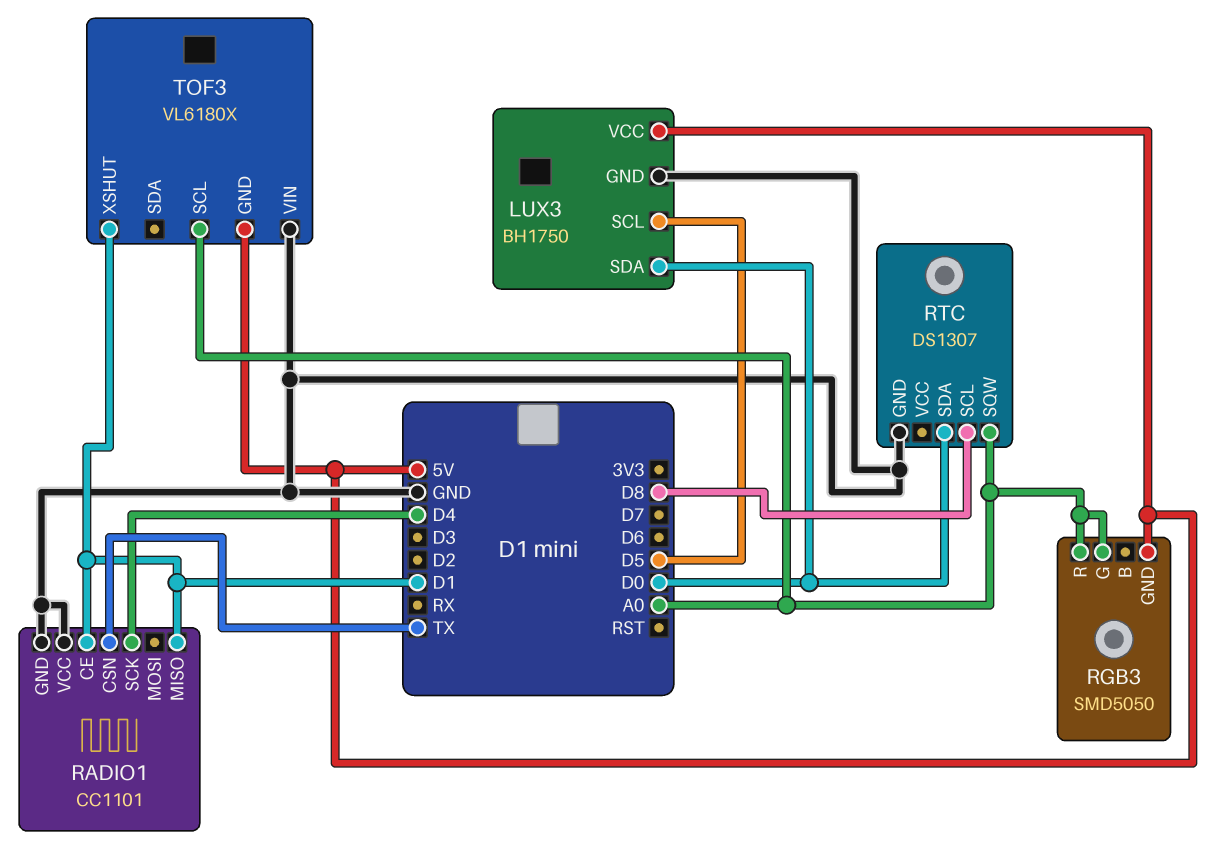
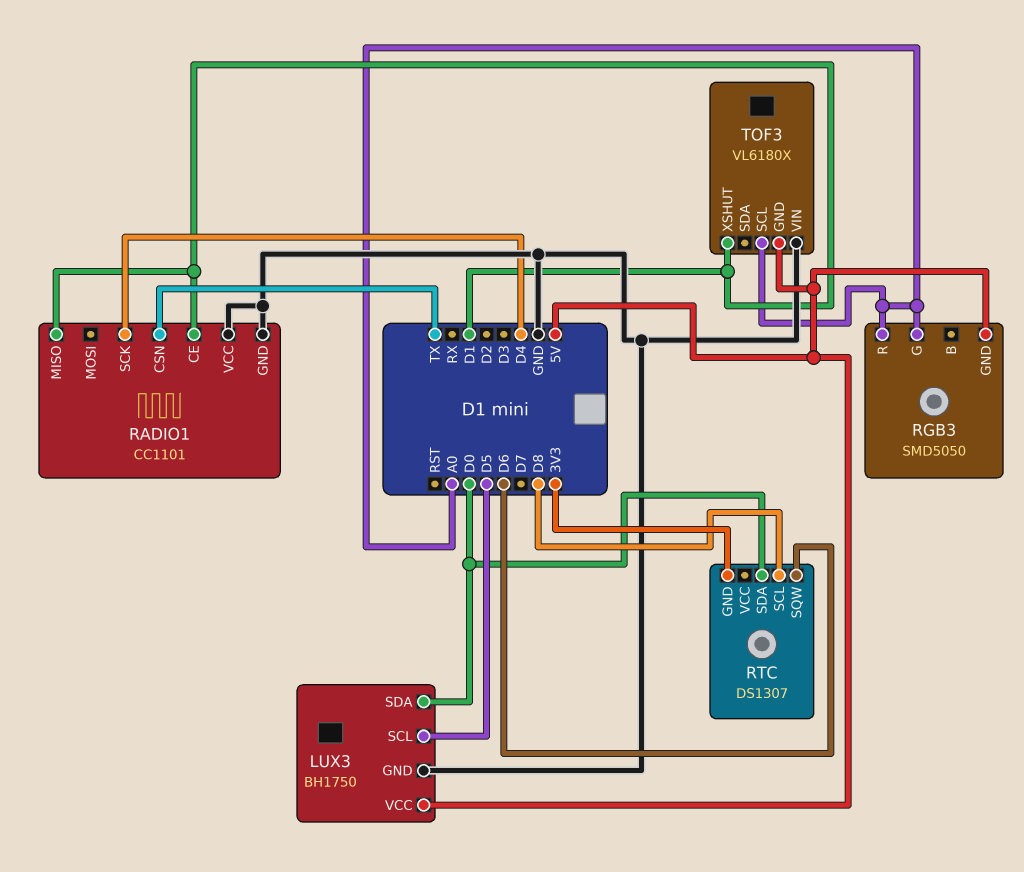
RTC pin GND: GND -> 3V3
RTC pin SQW: A0 -> D6

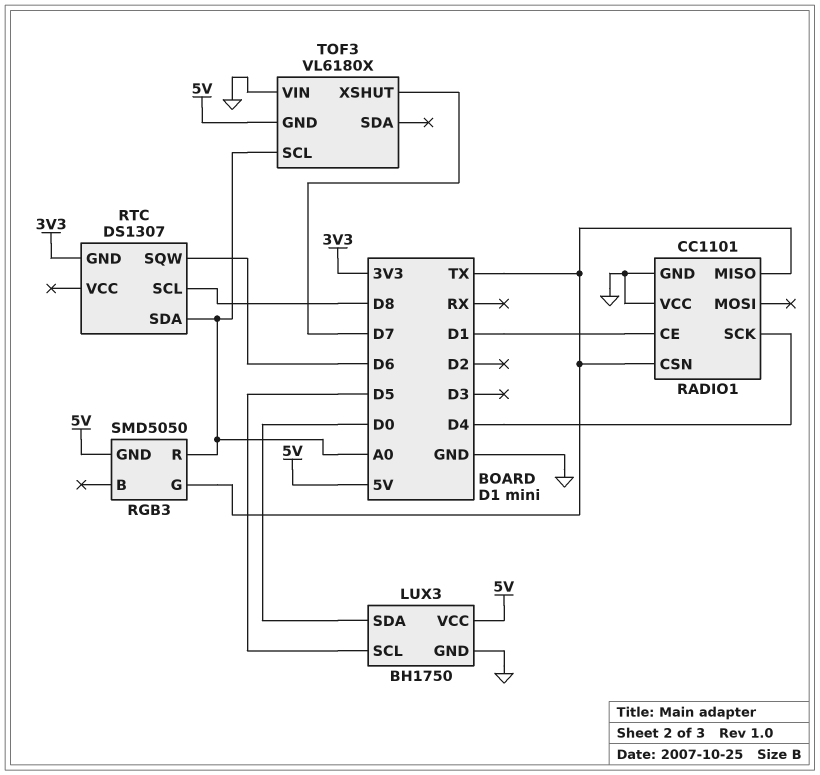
RADIO1 pin MISO: D1 -> TX
RGB3 pin G: A0 -> TX
RTC pin SDA: D0 -> A0
TOF3 pin XSHUT: D1 -> D7

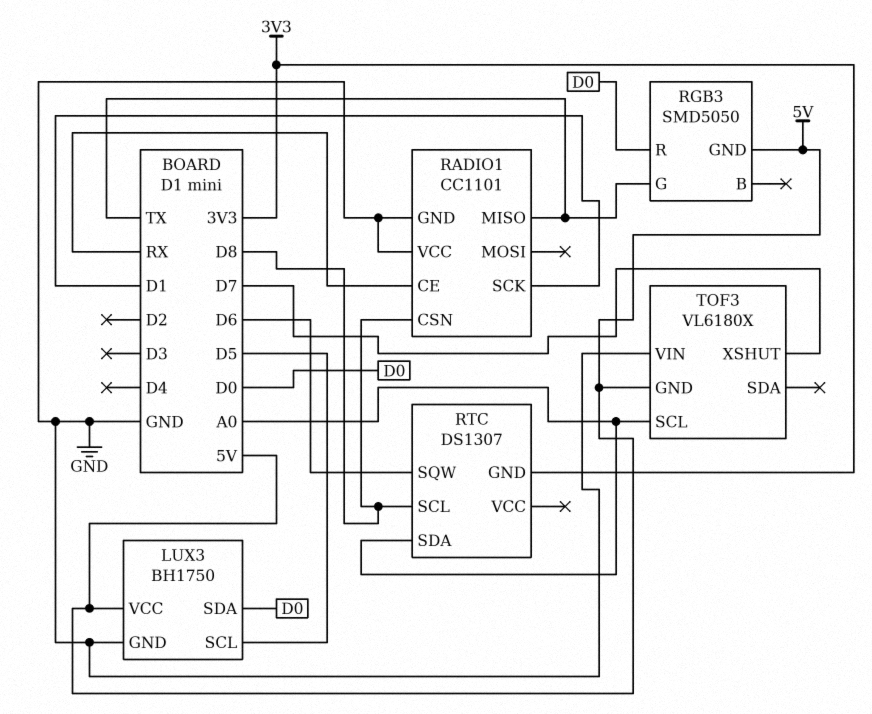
RADIO1 pin CE: D1 -> RX
RADIO1 pin CSN: TX -> D8
RADIO1 pin SCK: D4 -> D1
RGB3 pin R: A0 -> D0

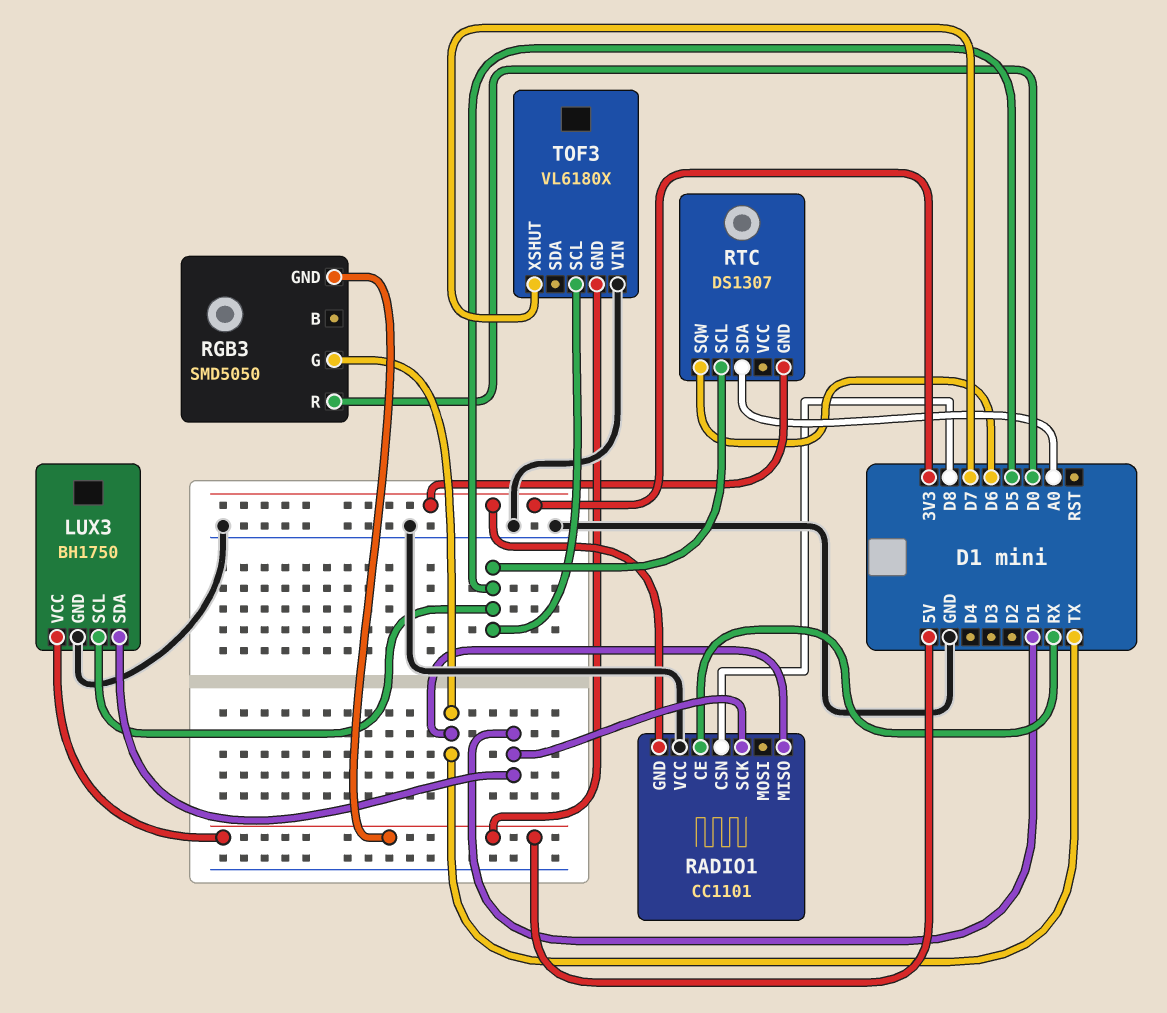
LUX3 pin SDA: D0 -> D1
RADIO1 pin GND: GND -> 3V3
RTC pin SCL: D8 -> D5
TOF3 pin SCL: A0 -> D5

